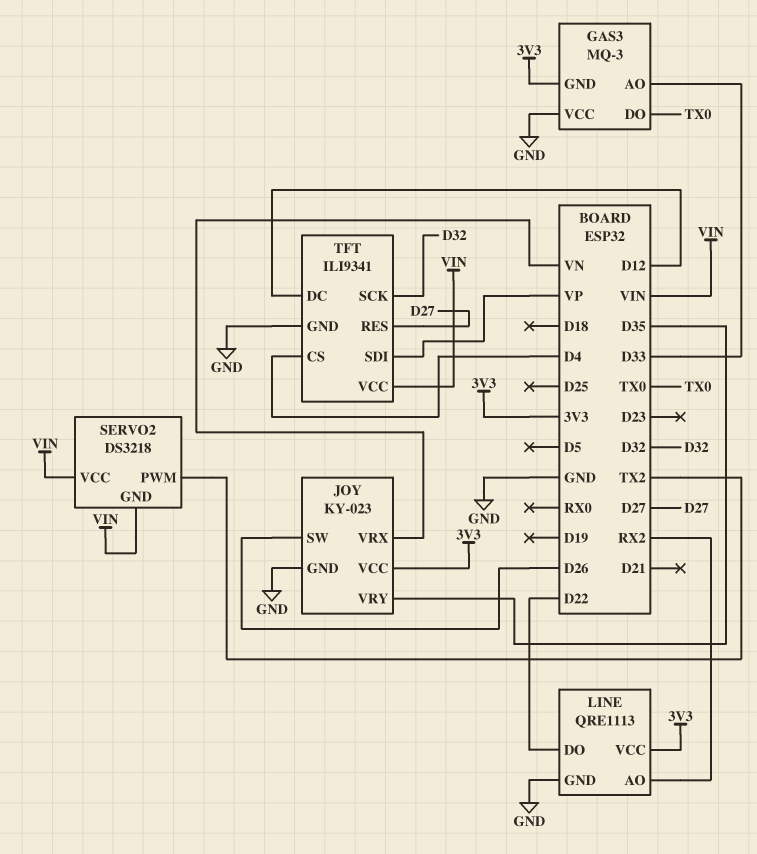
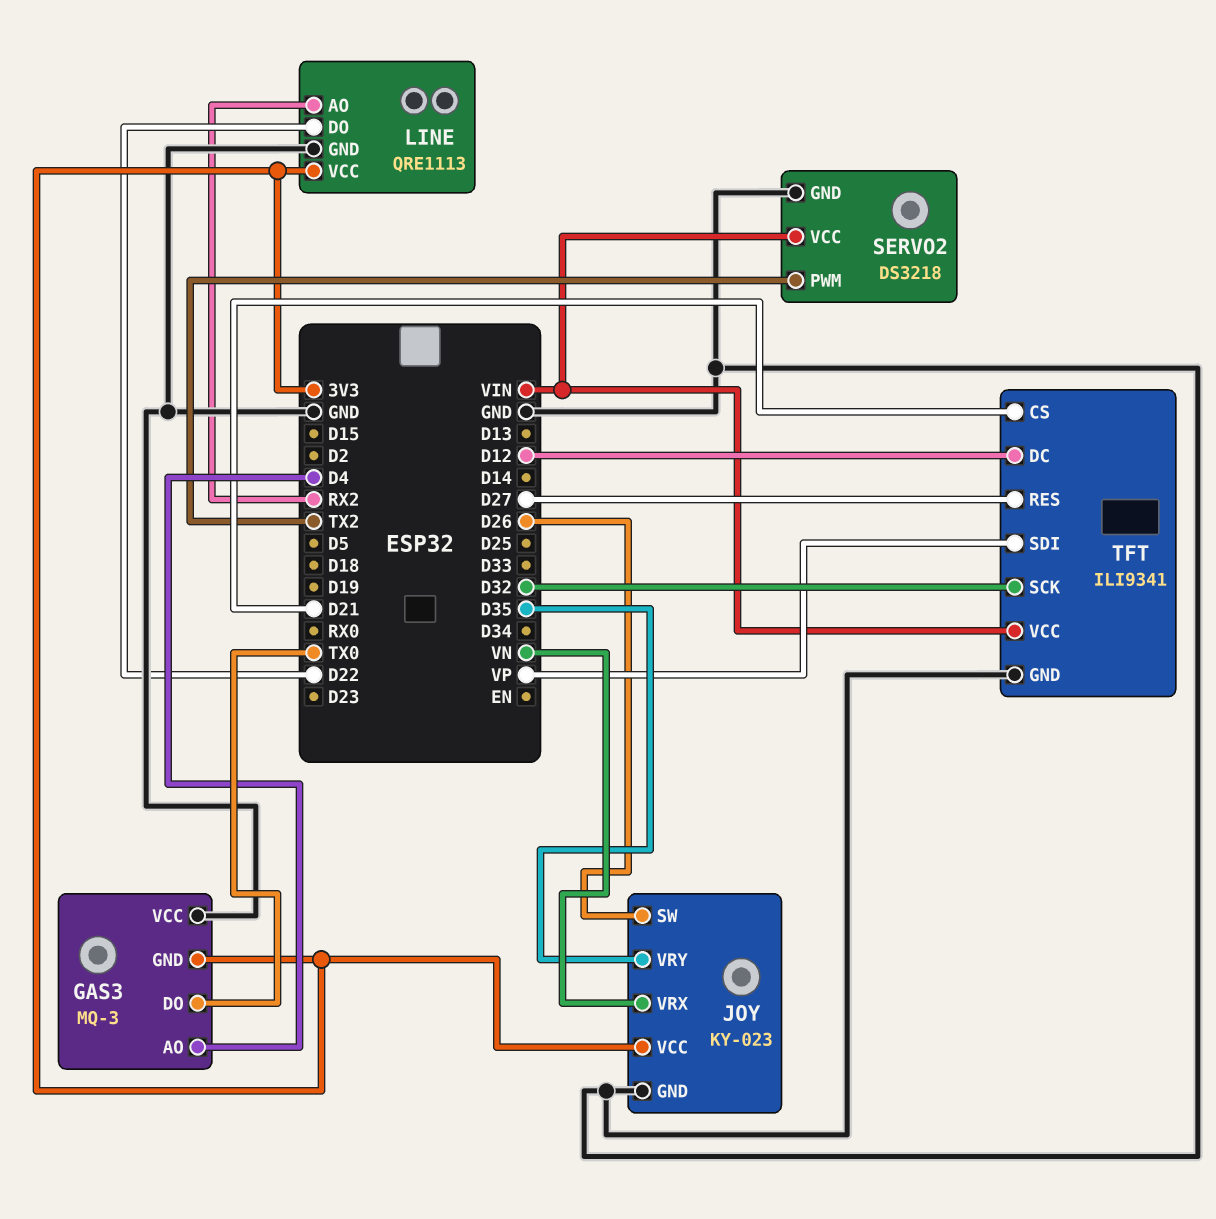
GAS3 pin AO: D33 -> D4
SERVO2 pin GND: VIN -> GND
TFT pin CS: D4 -> D21

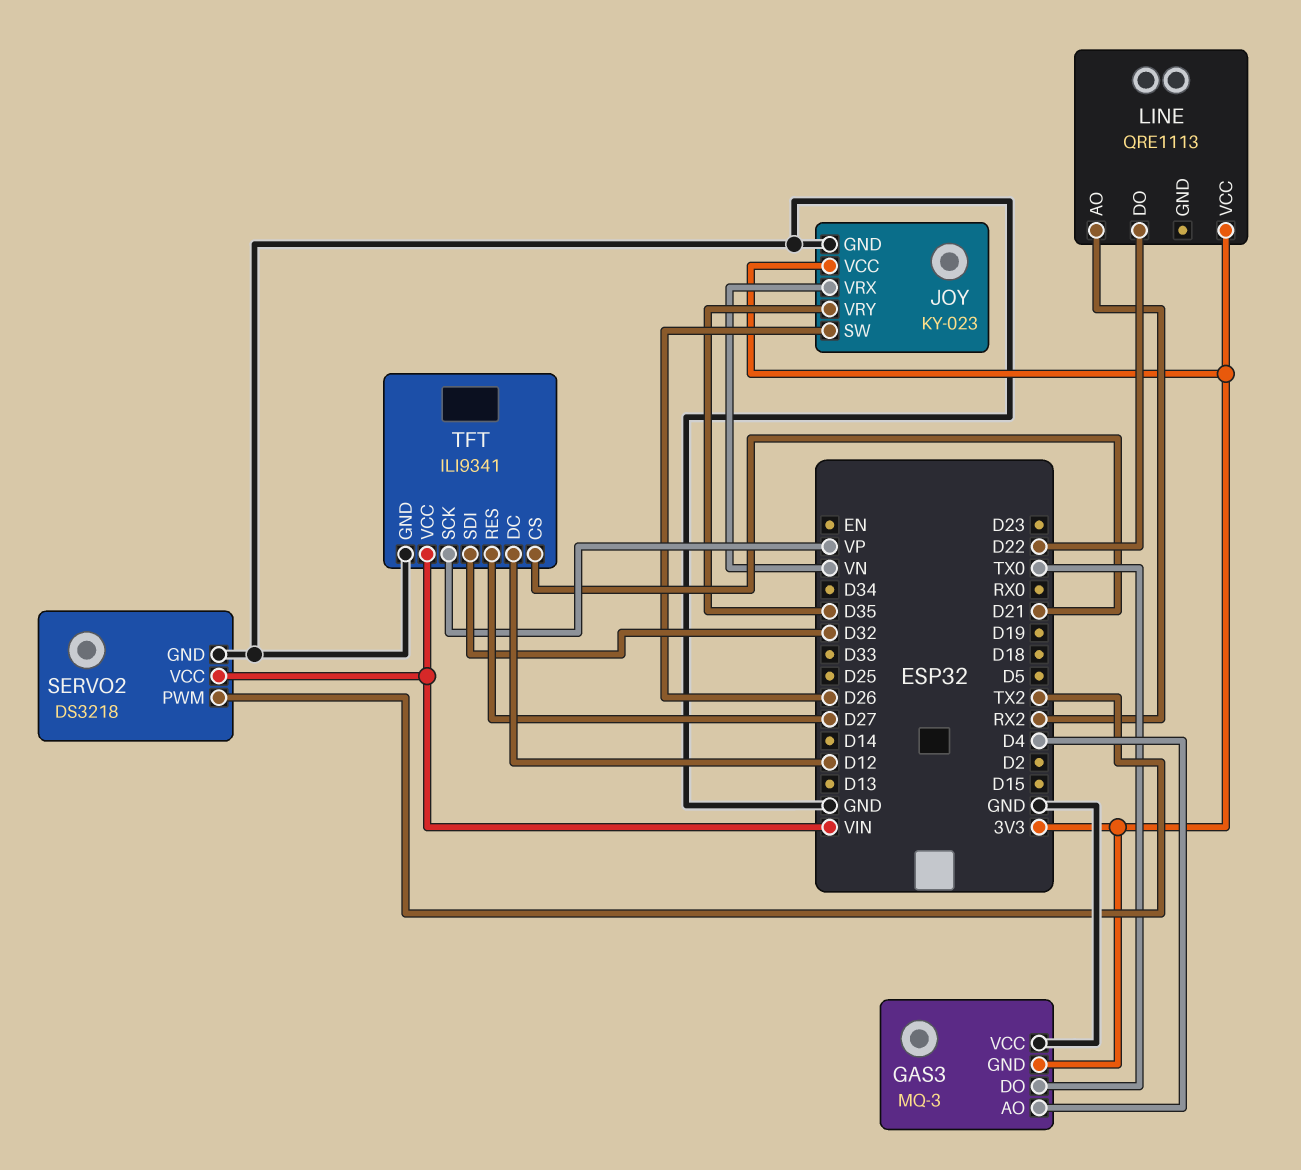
LINE pin GND: GND -> none
TFT pin SCK: D32 -> VP
TFT pin SDI: VP -> D32

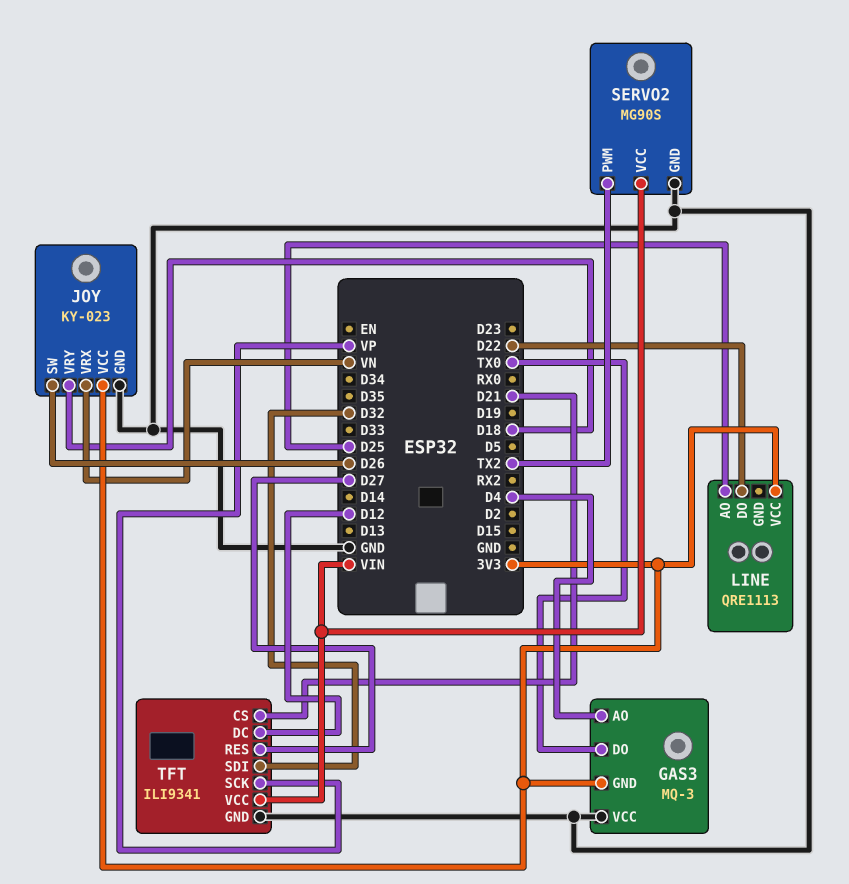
JOY pin VRY: D35 -> D18
LINE pin AO: RX2 -> D25
SERVO2: DS3218 -> MG90S

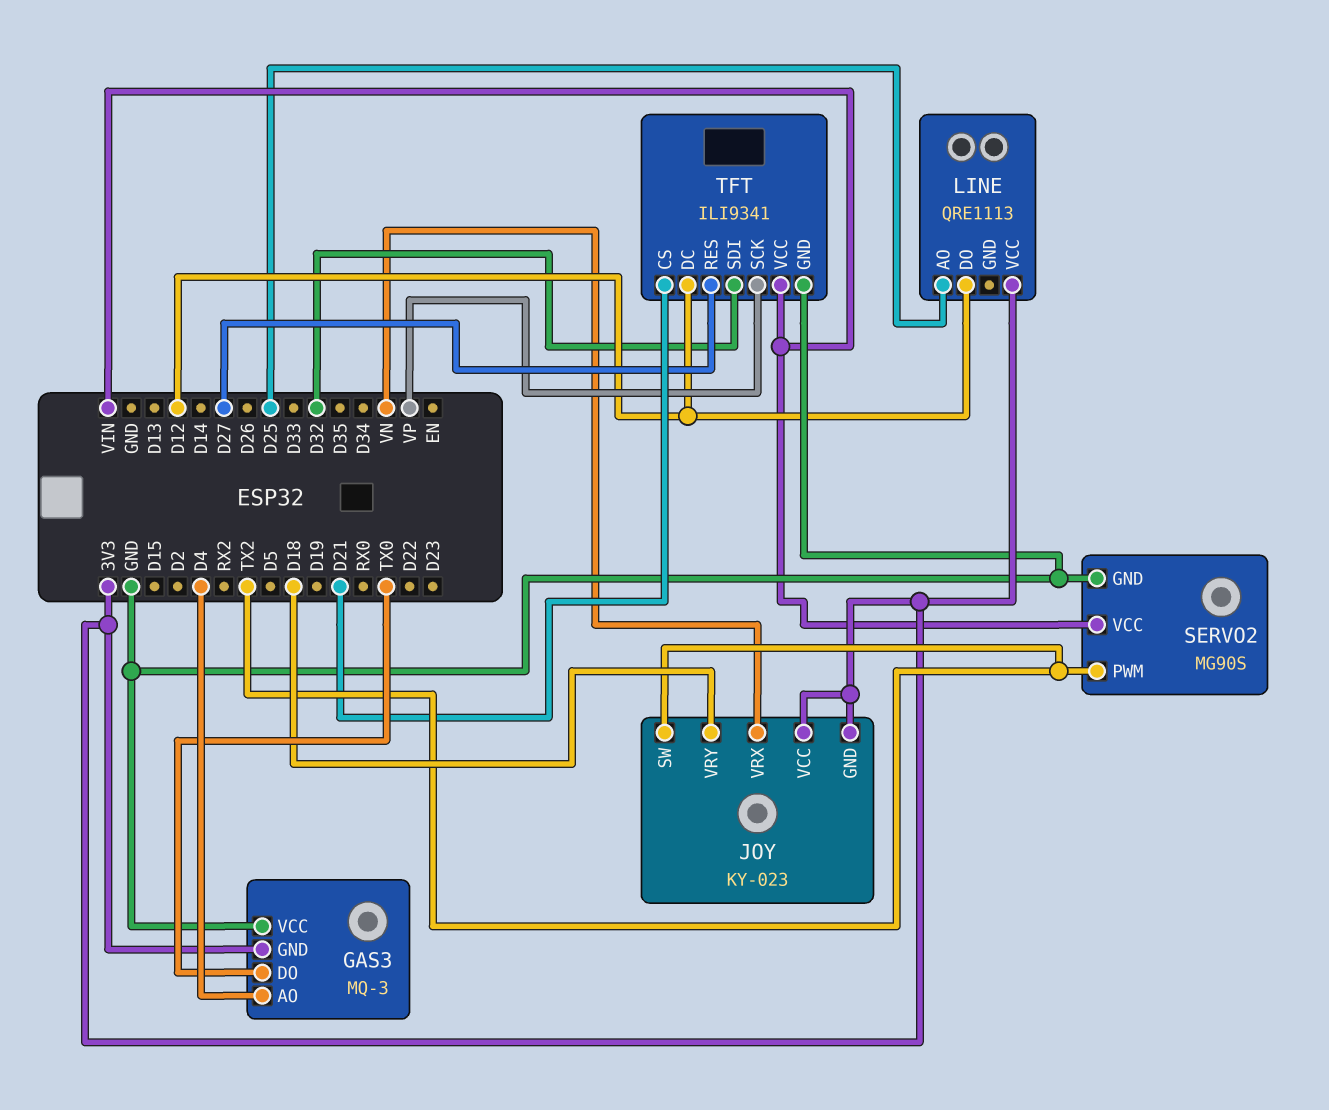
JOY pin GND: GND -> 3V3
JOY pin SW: D26 -> TX2
LINE pin DO: D22 -> D12

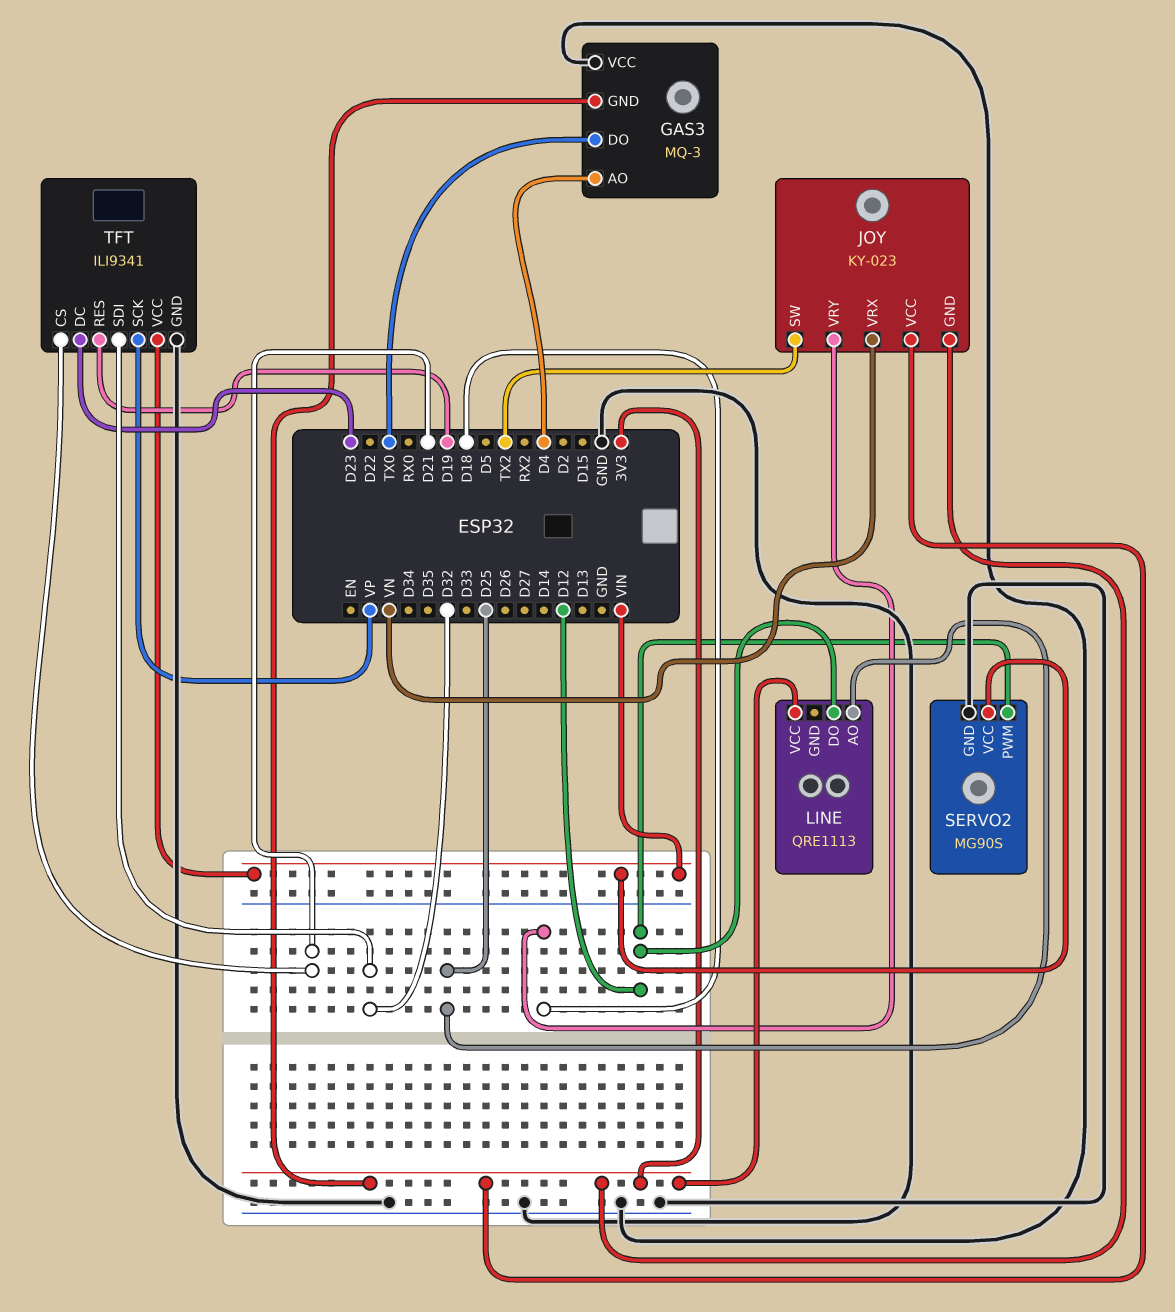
SERVO2 pin PWM: TX2 -> D12
TFT pin DC: D12 -> D23
TFT pin RES: D27 -> D19

